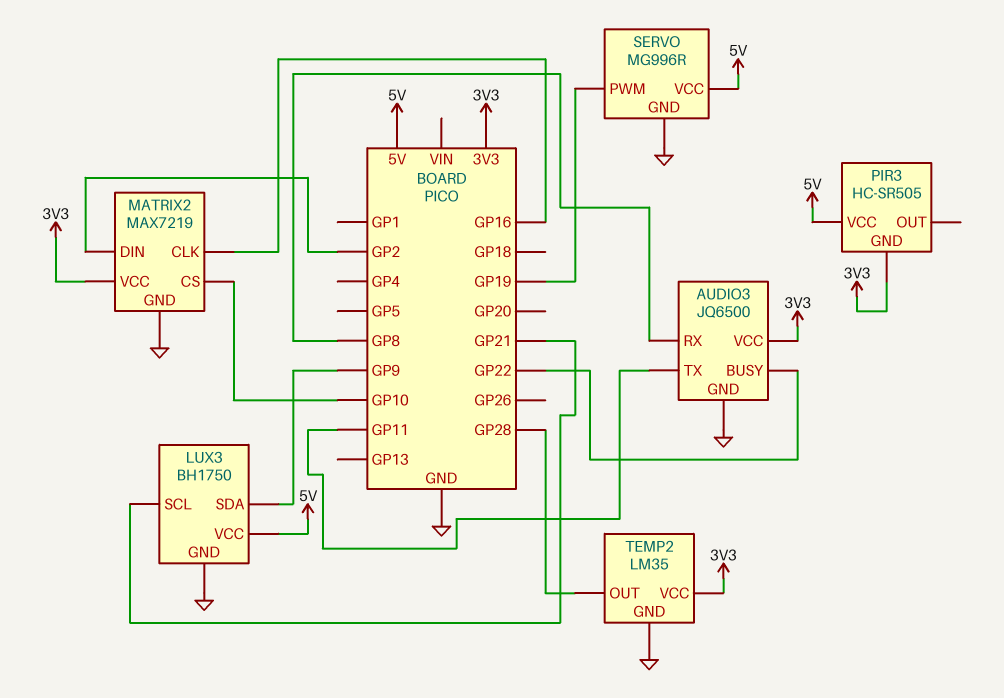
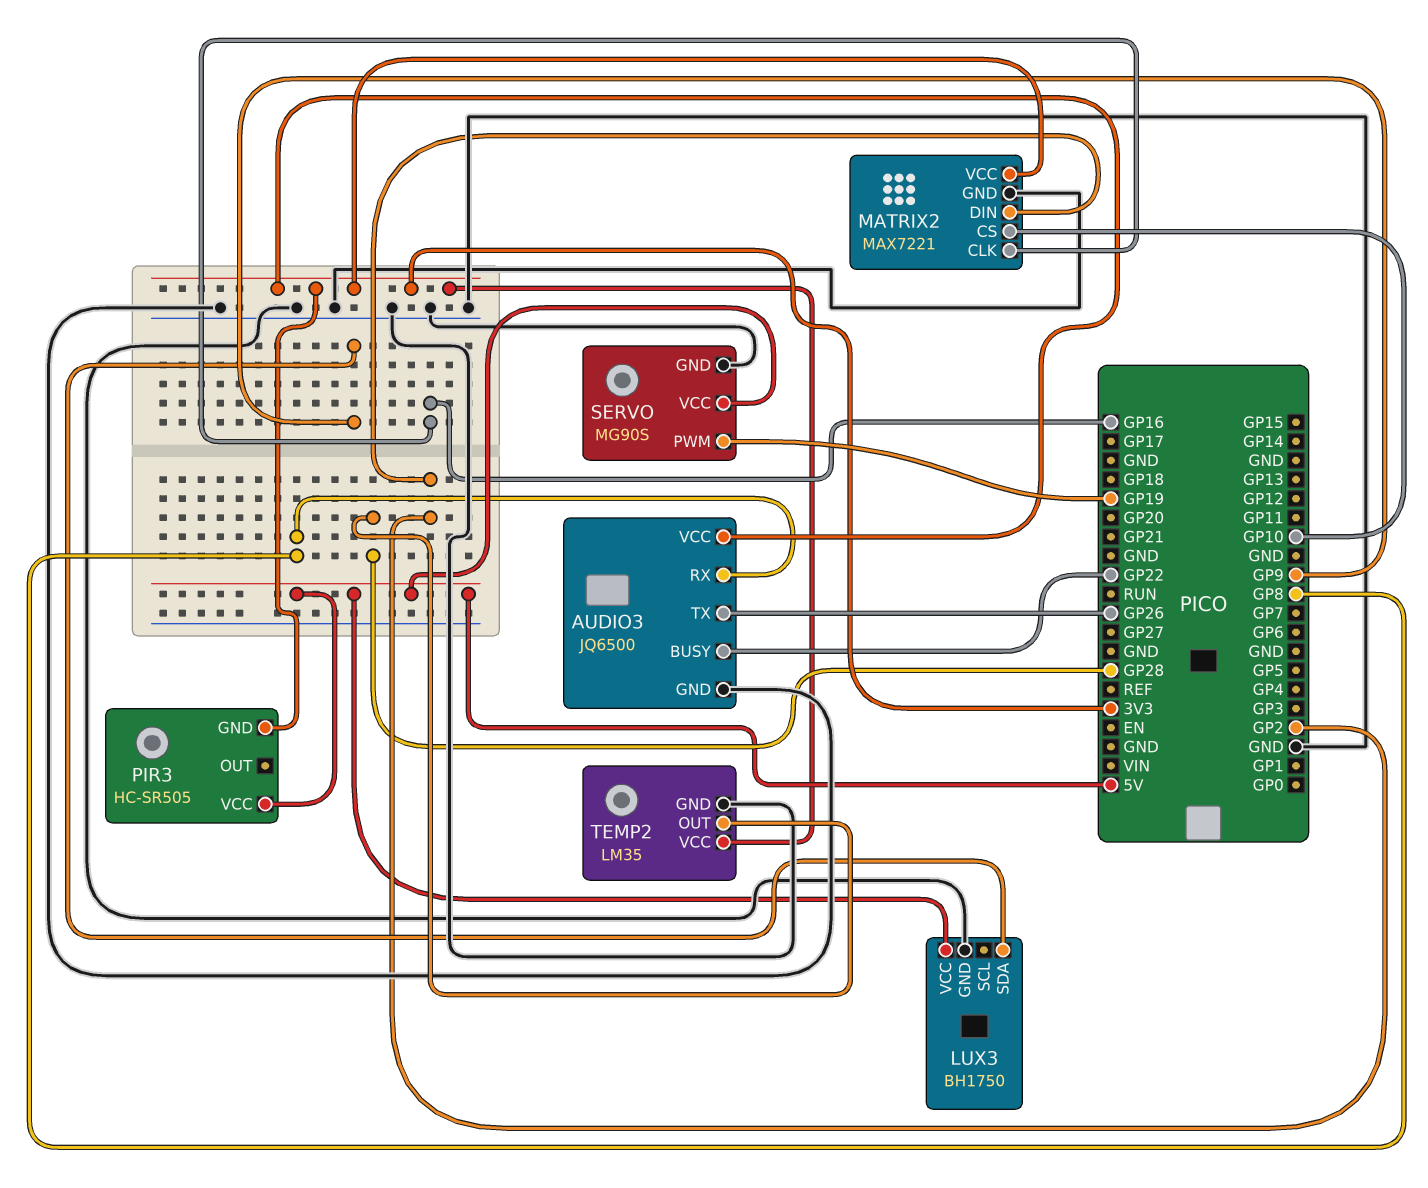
AUDIO3 pin TX: GP11 -> GP26
LUX3 pin SCL: GP21 -> none
MATRIX2: MAX7219 -> MAX7221
SERVO: MG996R -> MG90S

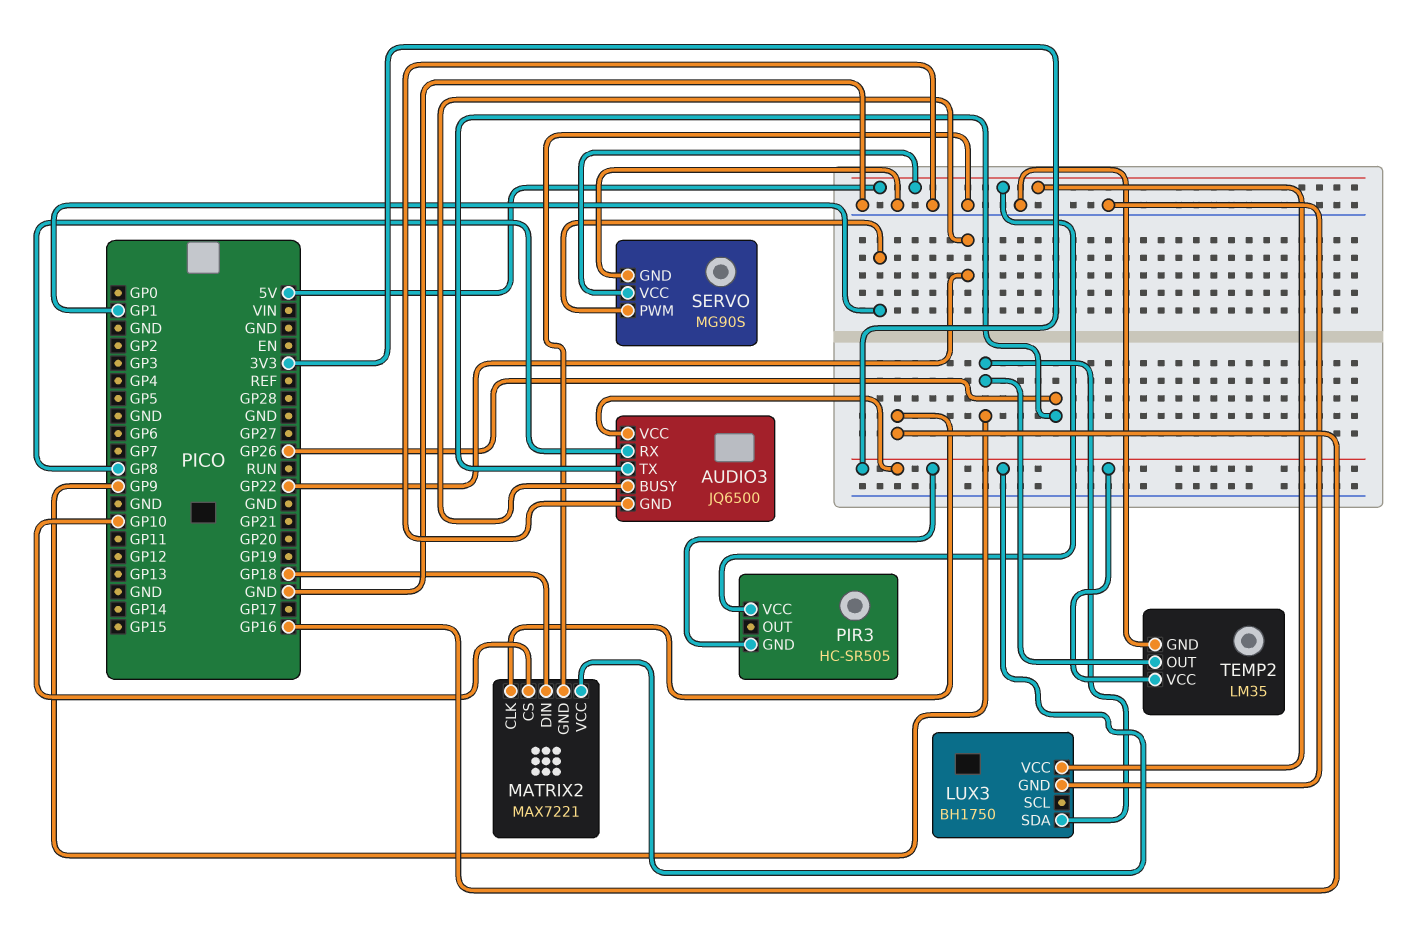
MATRIX2 pin DIN: GP2 -> GP18
SERVO pin PWM: GP19 -> GP1
TEMP2 pin OUT: GP28 -> GP9

